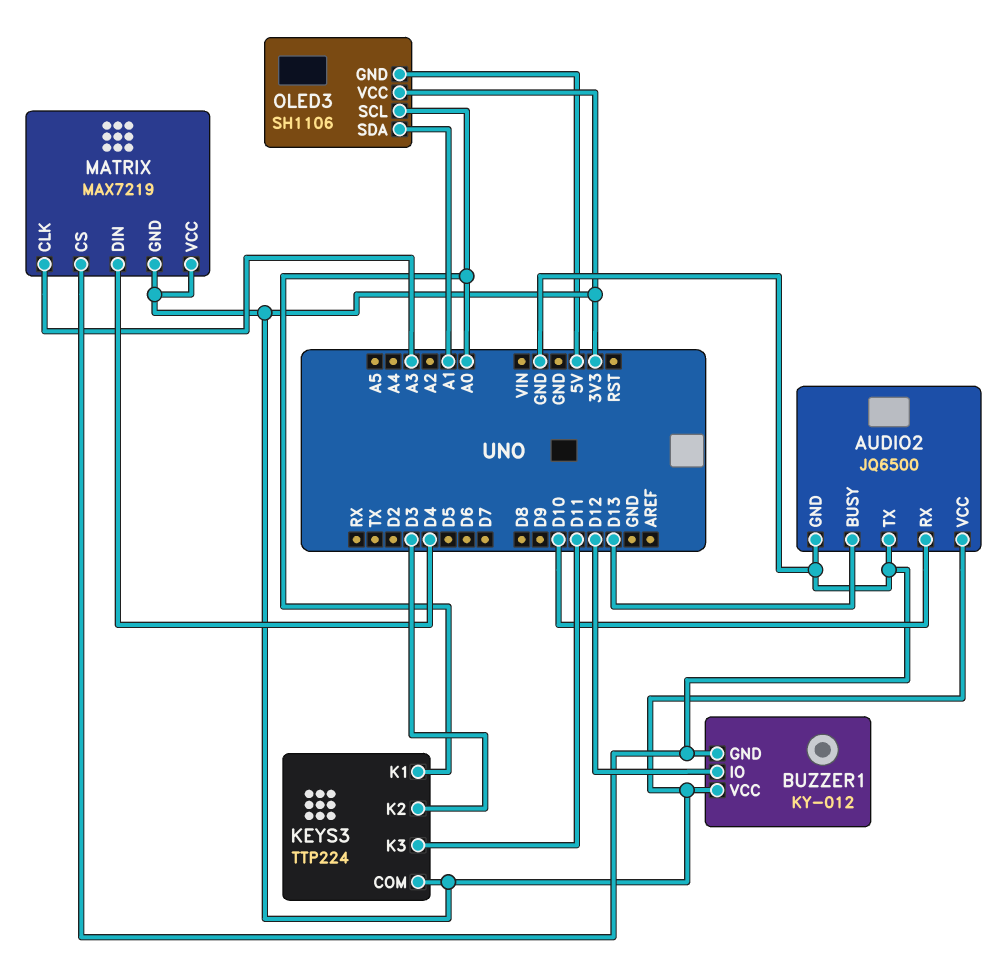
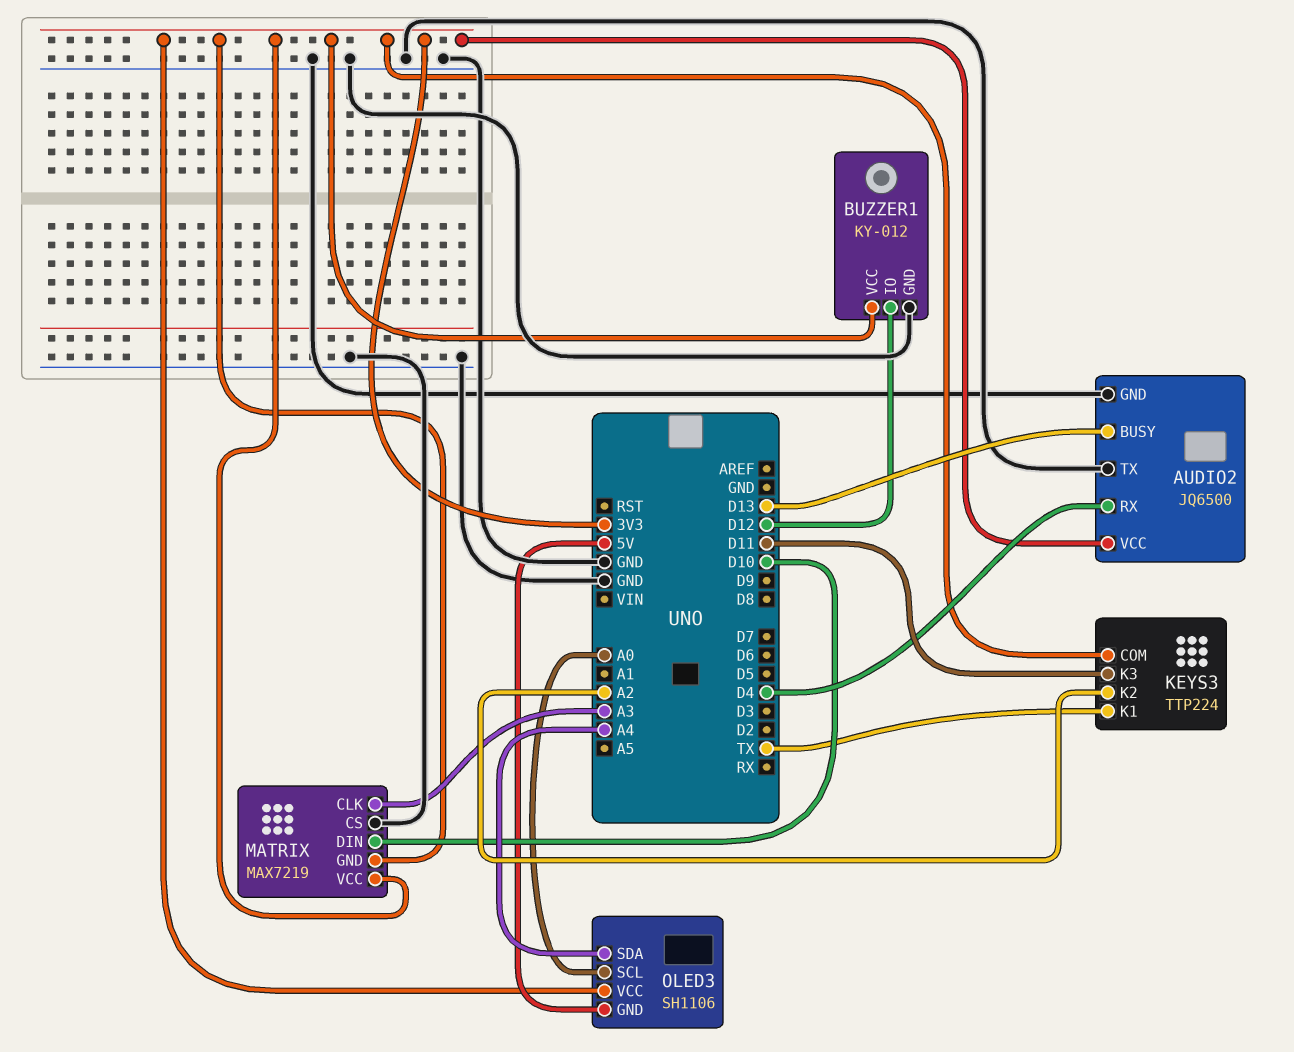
AUDIO2 pin RX: D10 -> D4
KEYS3 pin K1: A0 -> TX
KEYS3 pin K2: D3 -> A2
MATRIX pin DIN: D4 -> D10
OLED3 pin SDA: A1 -> A4

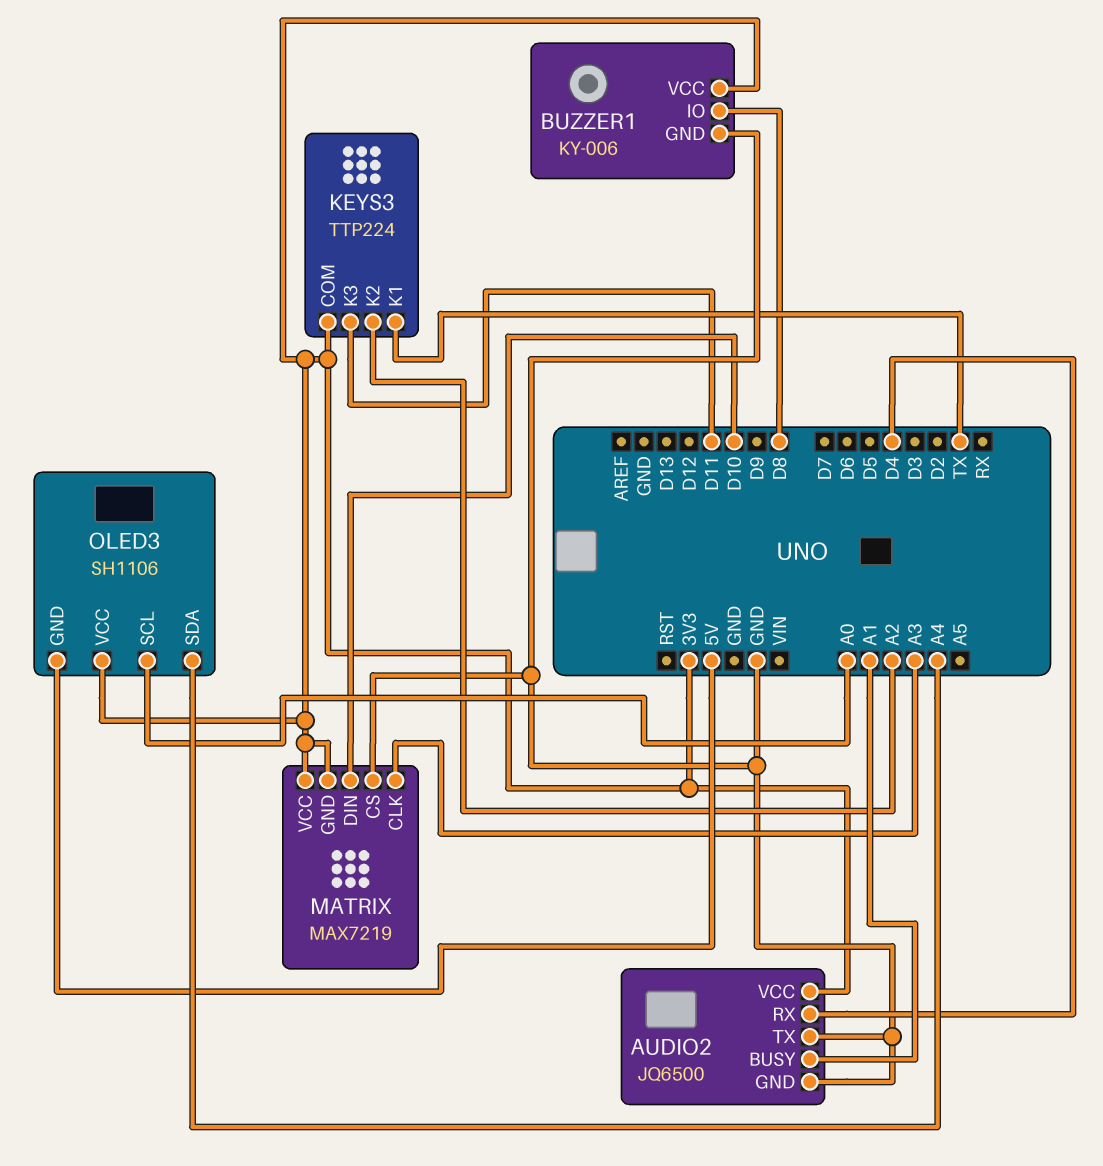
AUDIO2 pin BUSY: D13 -> A1
BUZZER1: KY-012 -> KY-006
BUZZER1 pin IO: D12 -> D8

